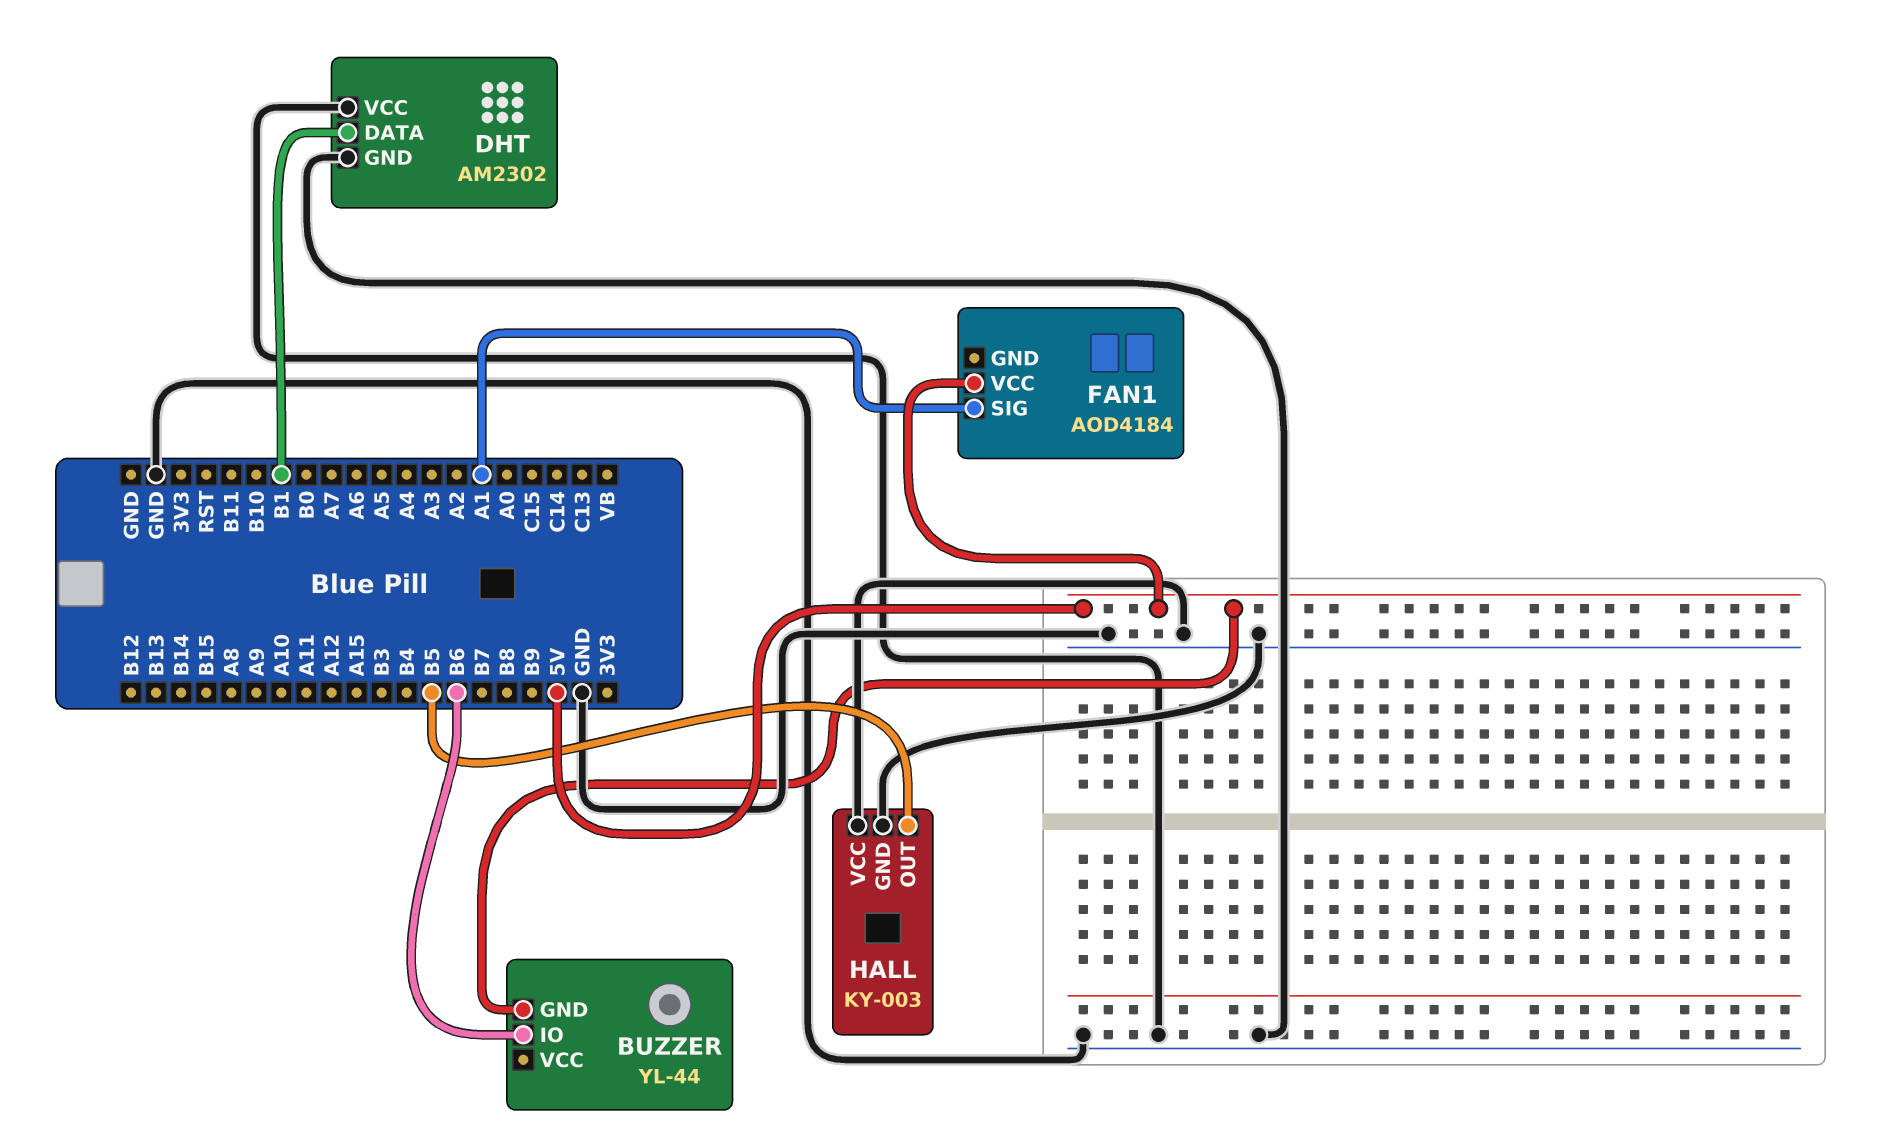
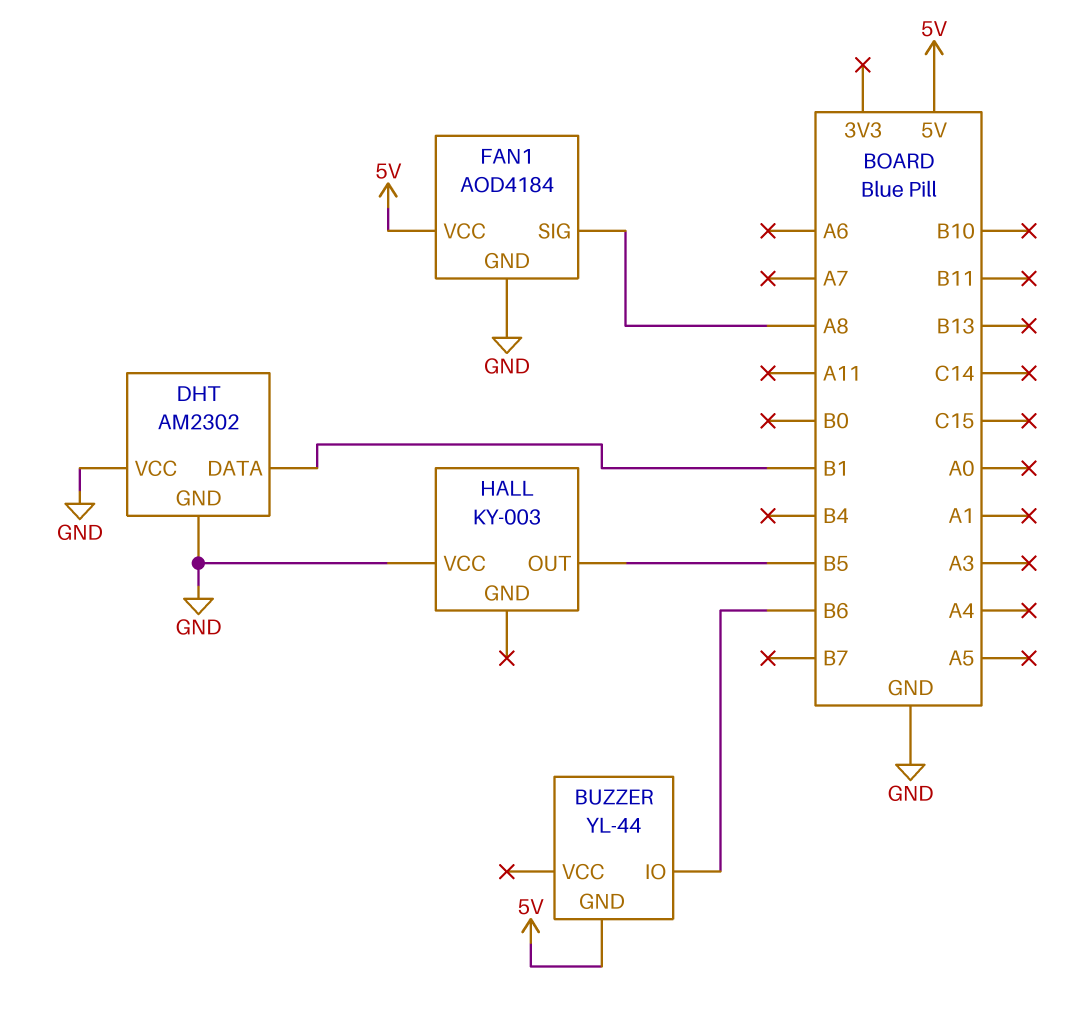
FAN1 pin GND: none -> GND
FAN1 pin SIG: A1 -> A8
HALL pin GND: GND -> none

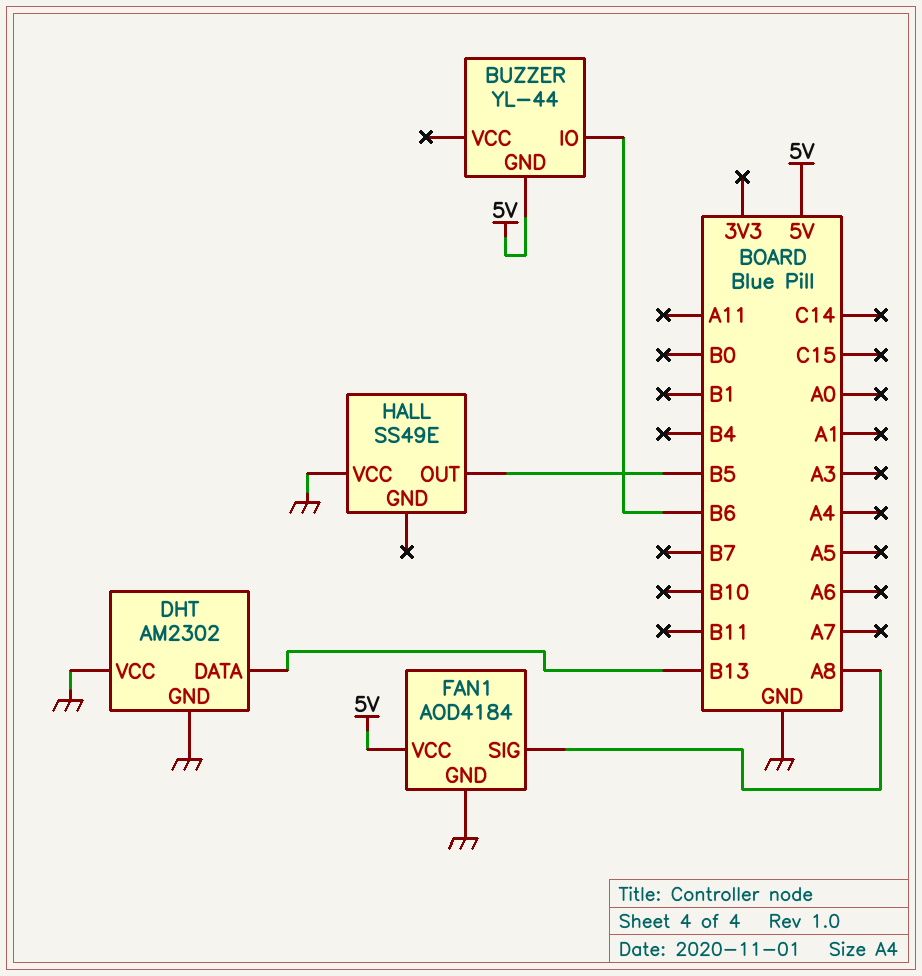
DHT pin DATA: B1 -> B13
HALL: KY-003 -> SS49E

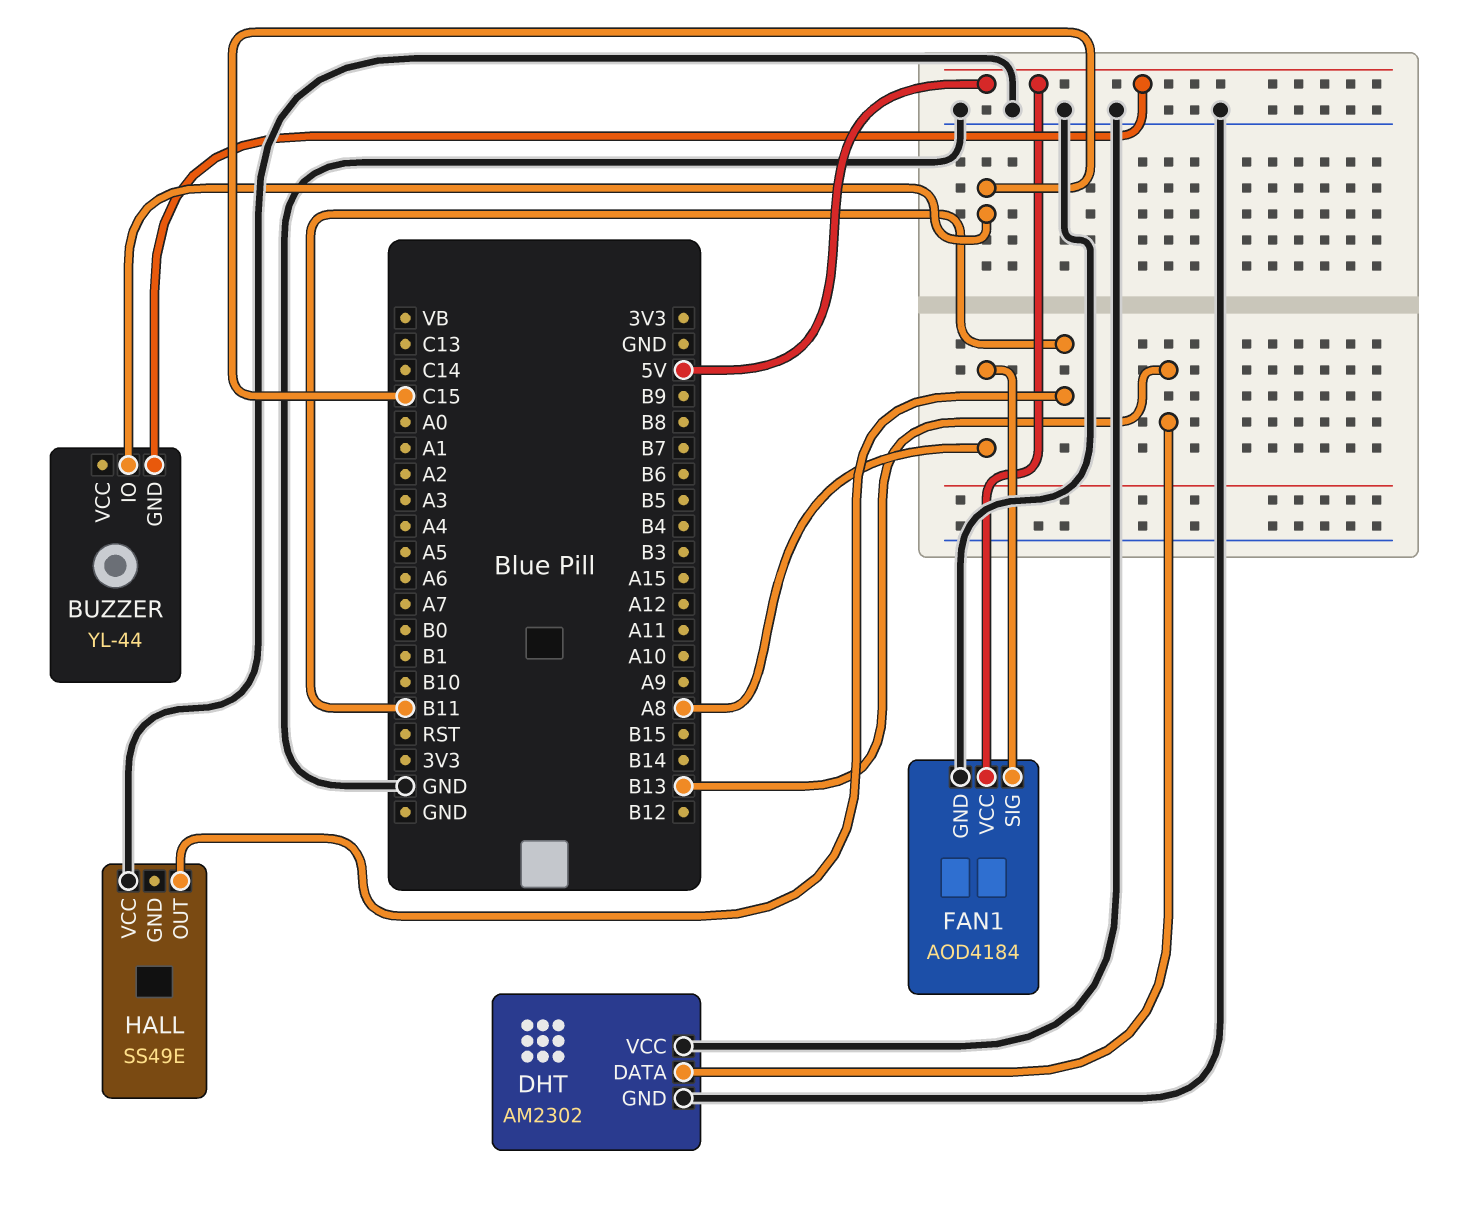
BUZZER pin IO: B6 -> C15
HALL pin OUT: B5 -> B11

